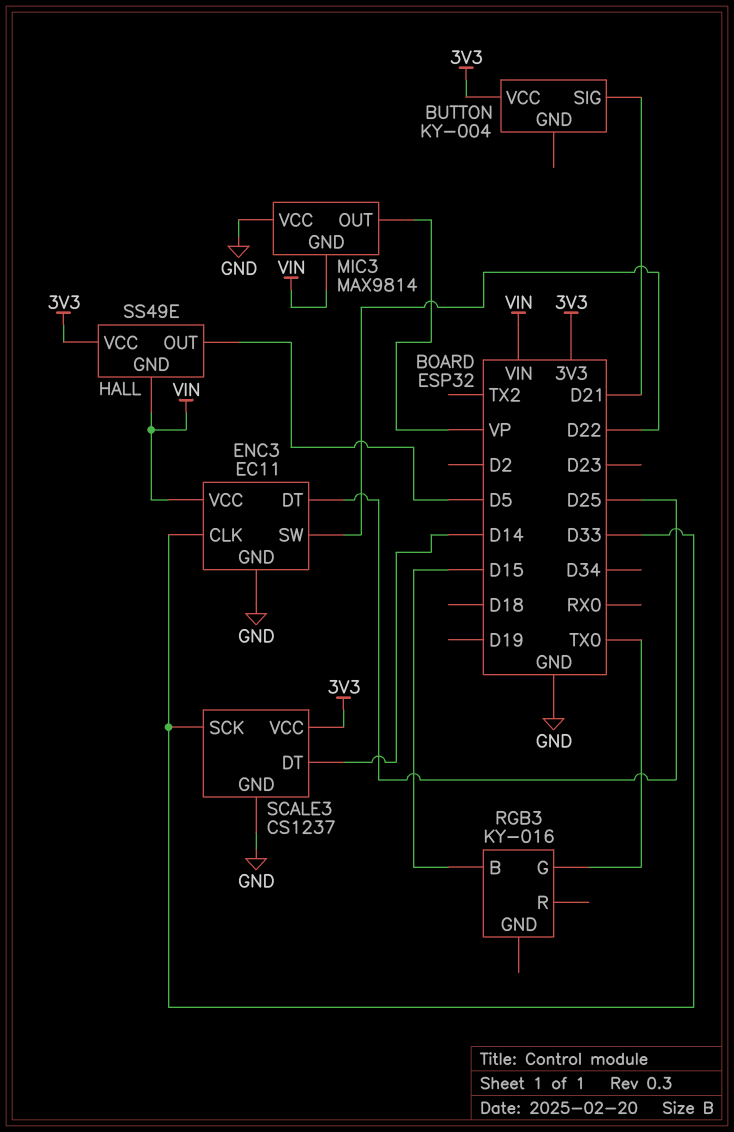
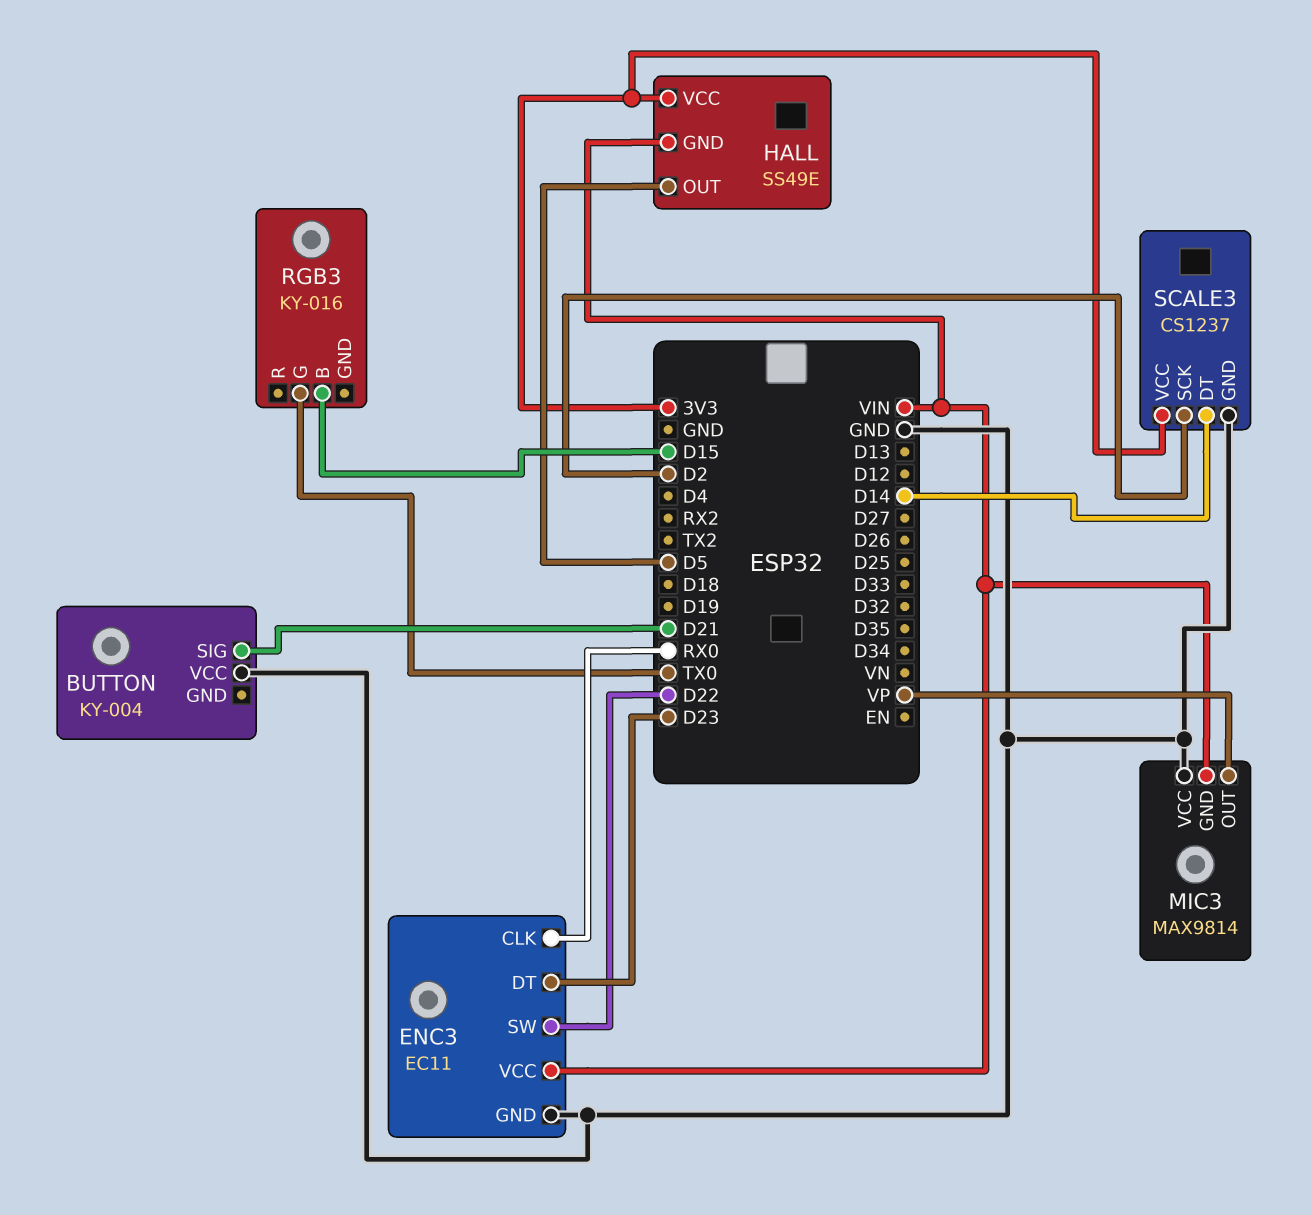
BUTTON pin VCC: 3V3 -> GND
ENC3 pin CLK: D33 -> RX0
ENC3 pin DT: D25 -> D23
SCALE3 pin SCK: D33 -> D2

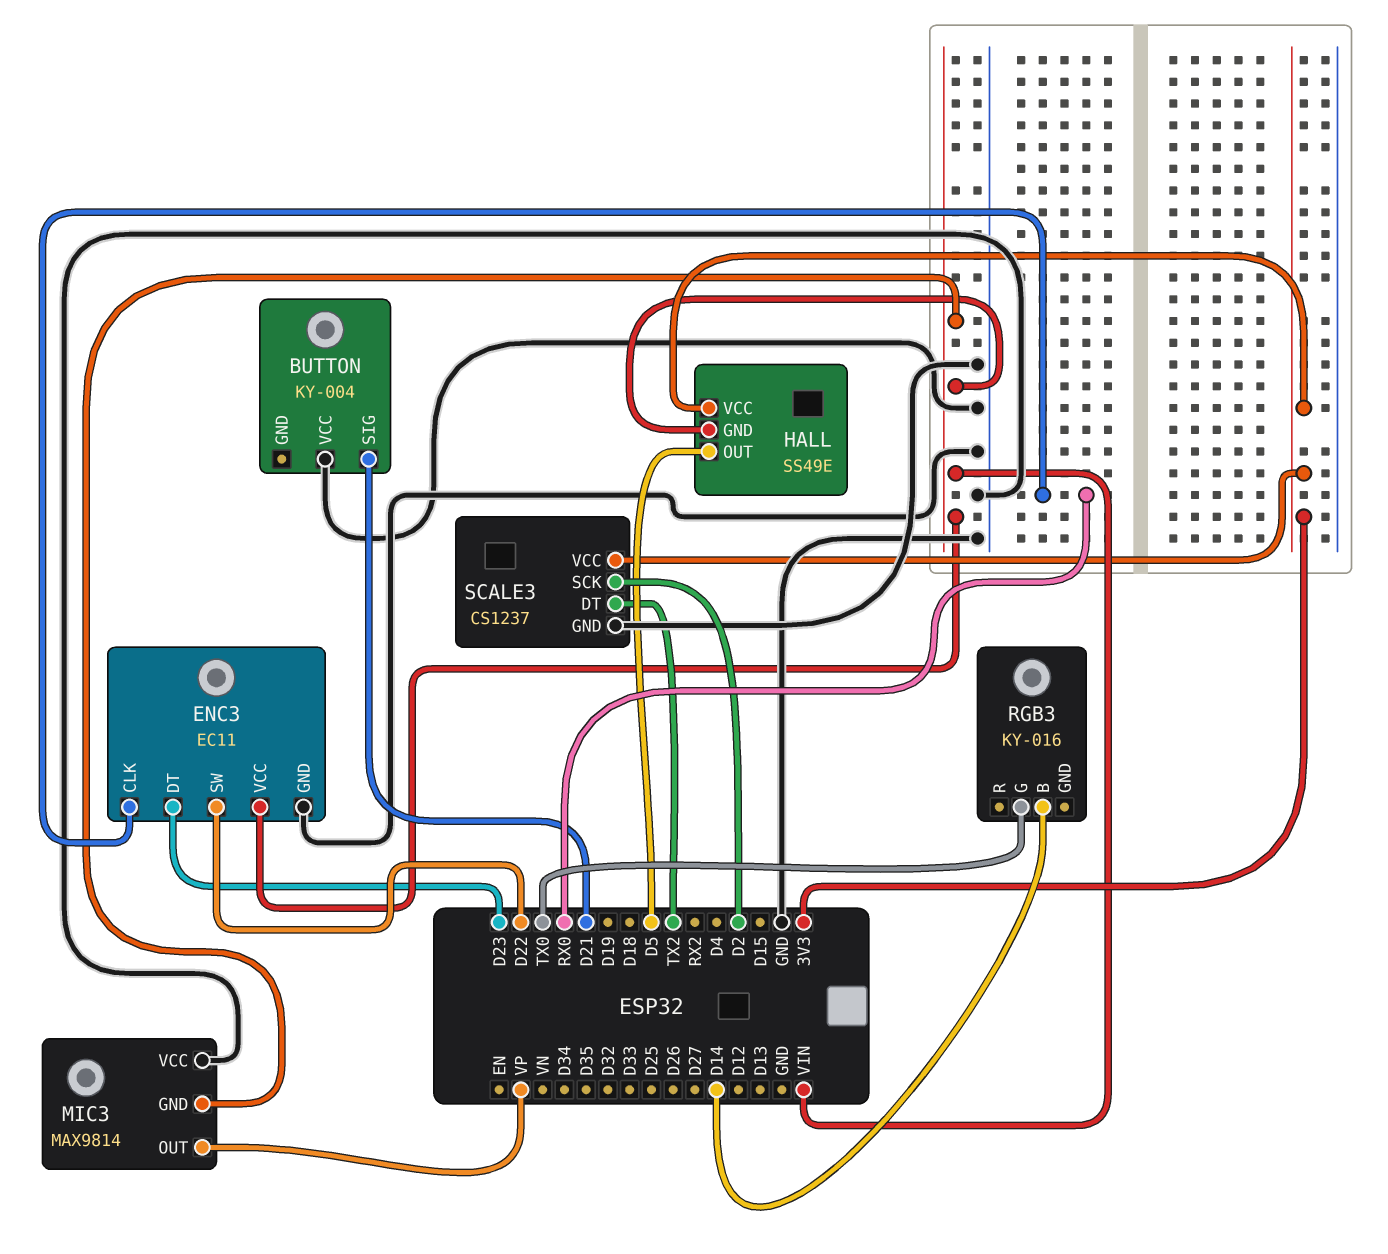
RGB3 pin B: D15 -> D14
SCALE3 pin DT: D14 -> TX2

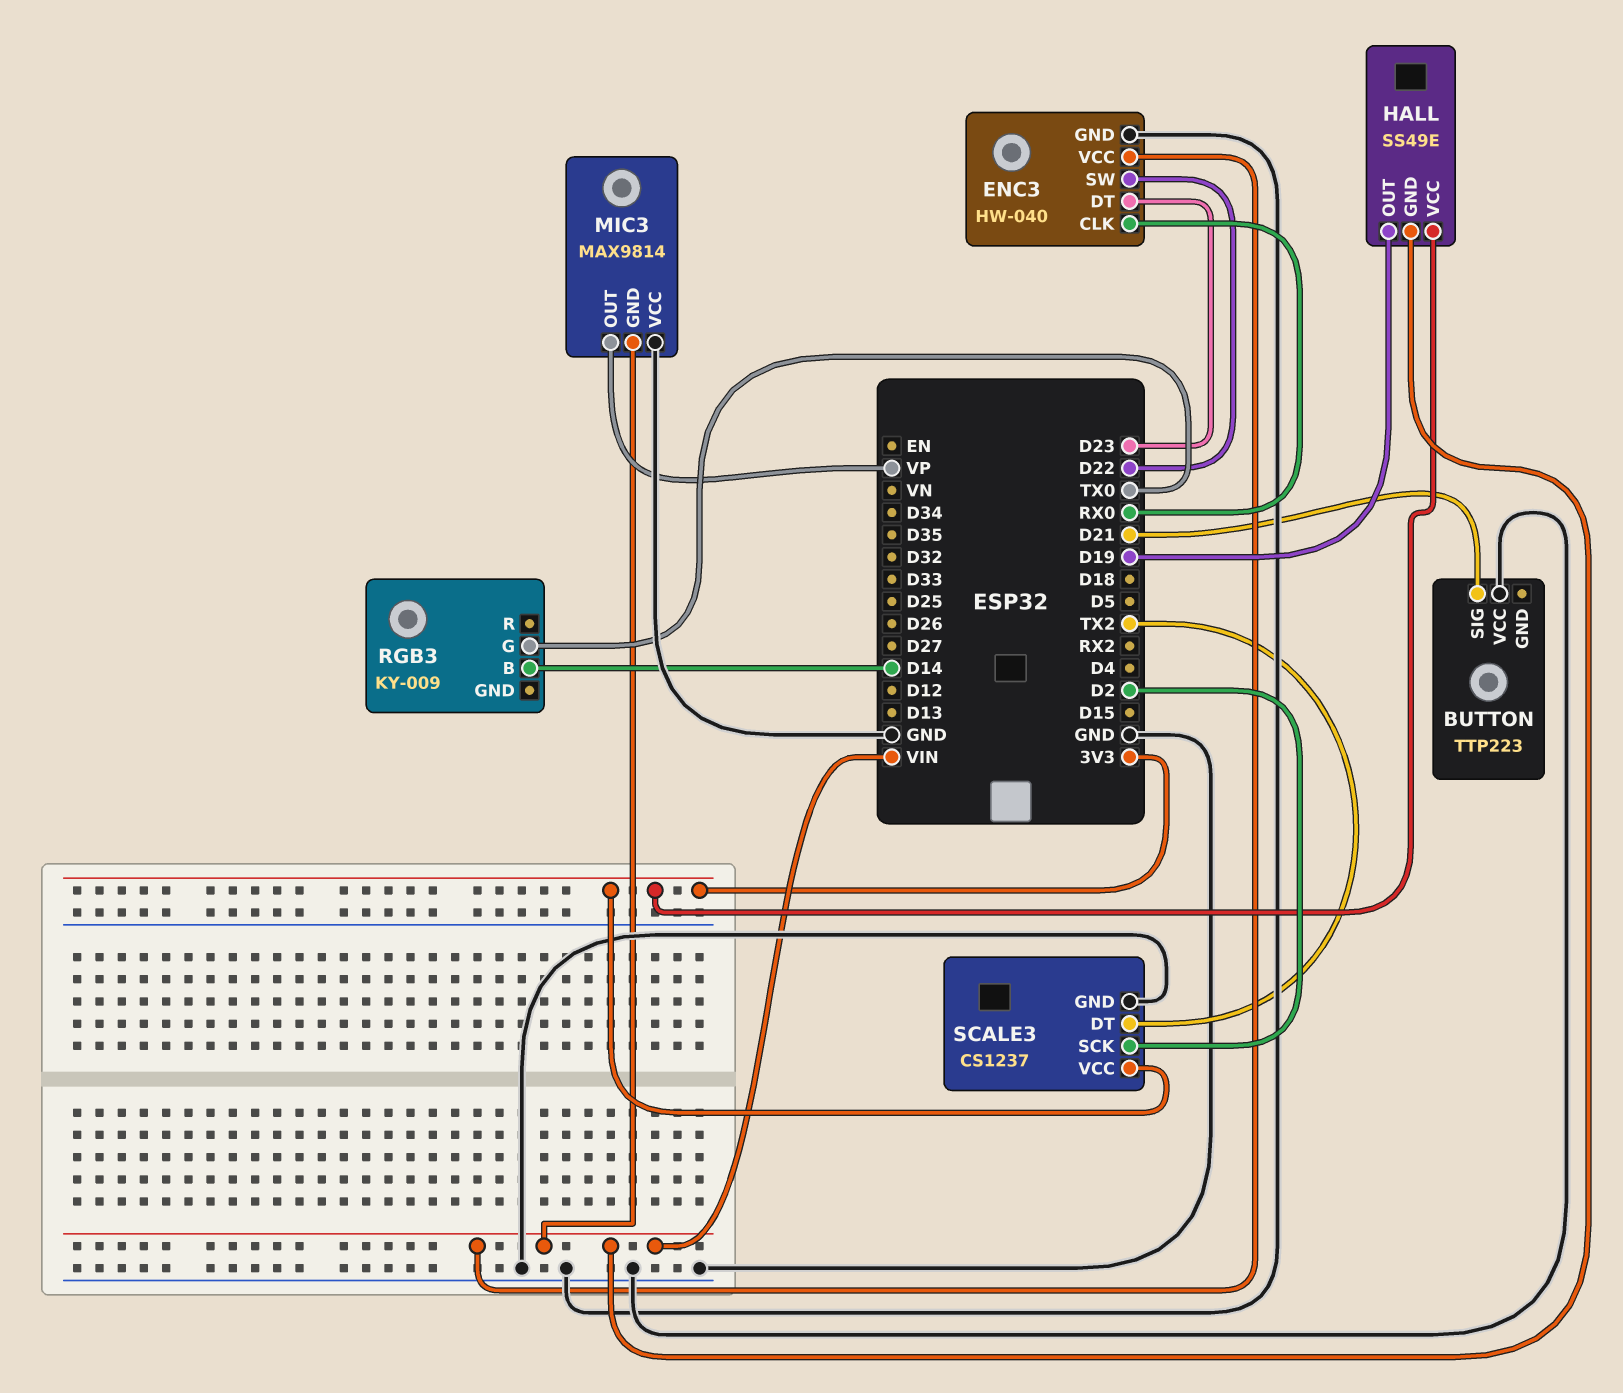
BUTTON: KY-004 -> TTP223
ENC3: EC11 -> HW-040
HALL pin OUT: D5 -> D19
RGB3: KY-016 -> KY-009

